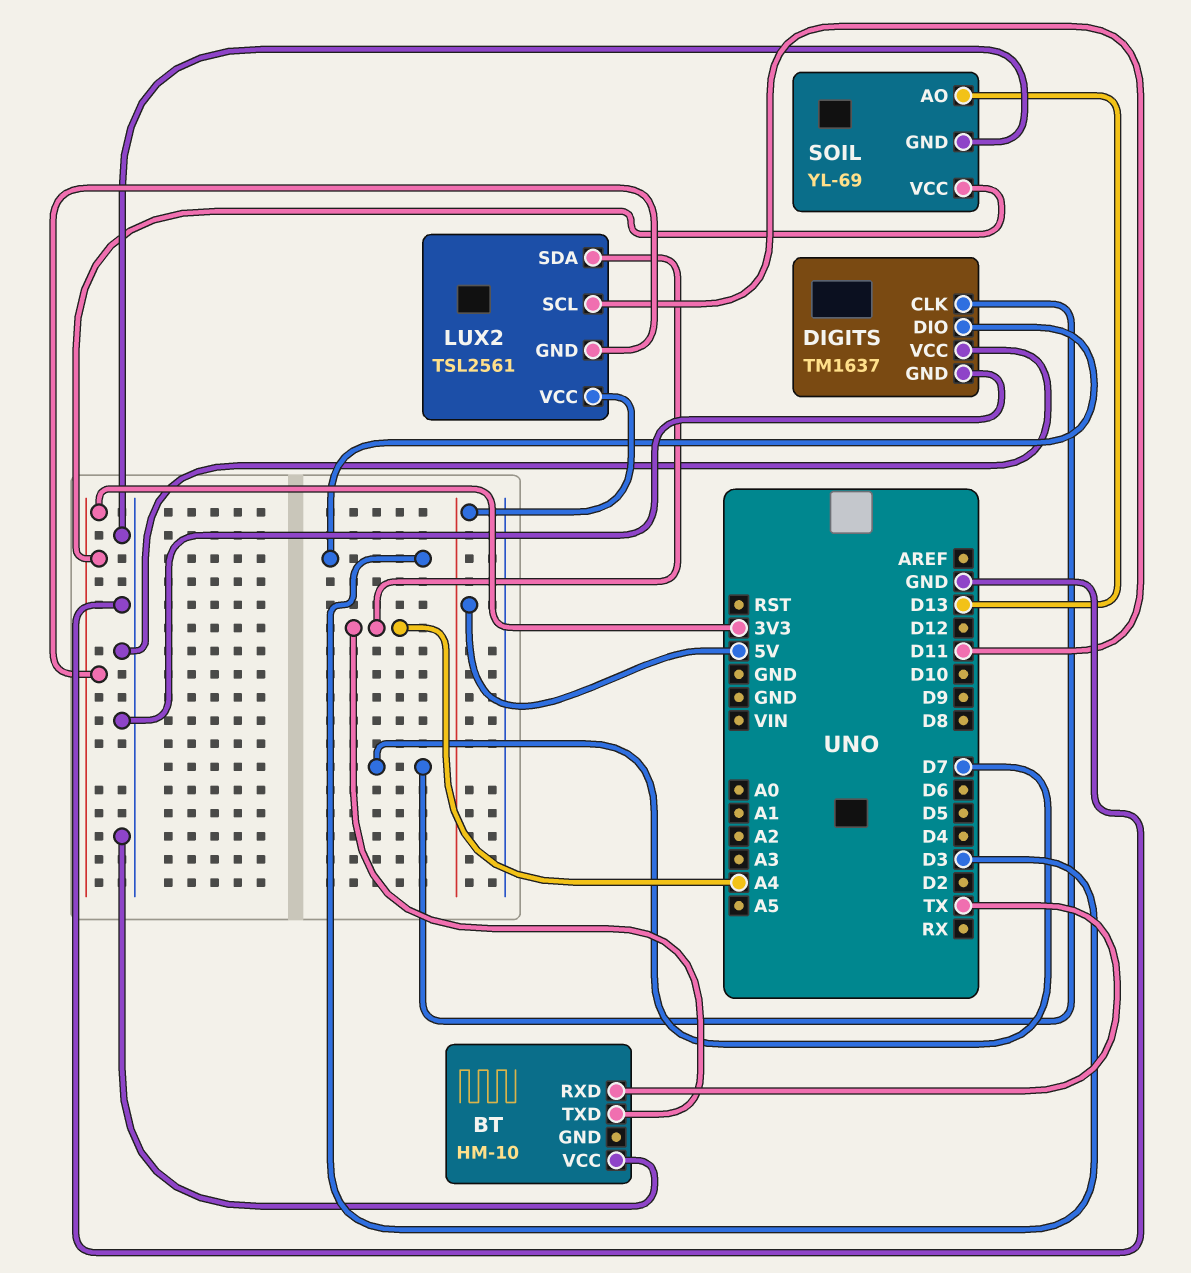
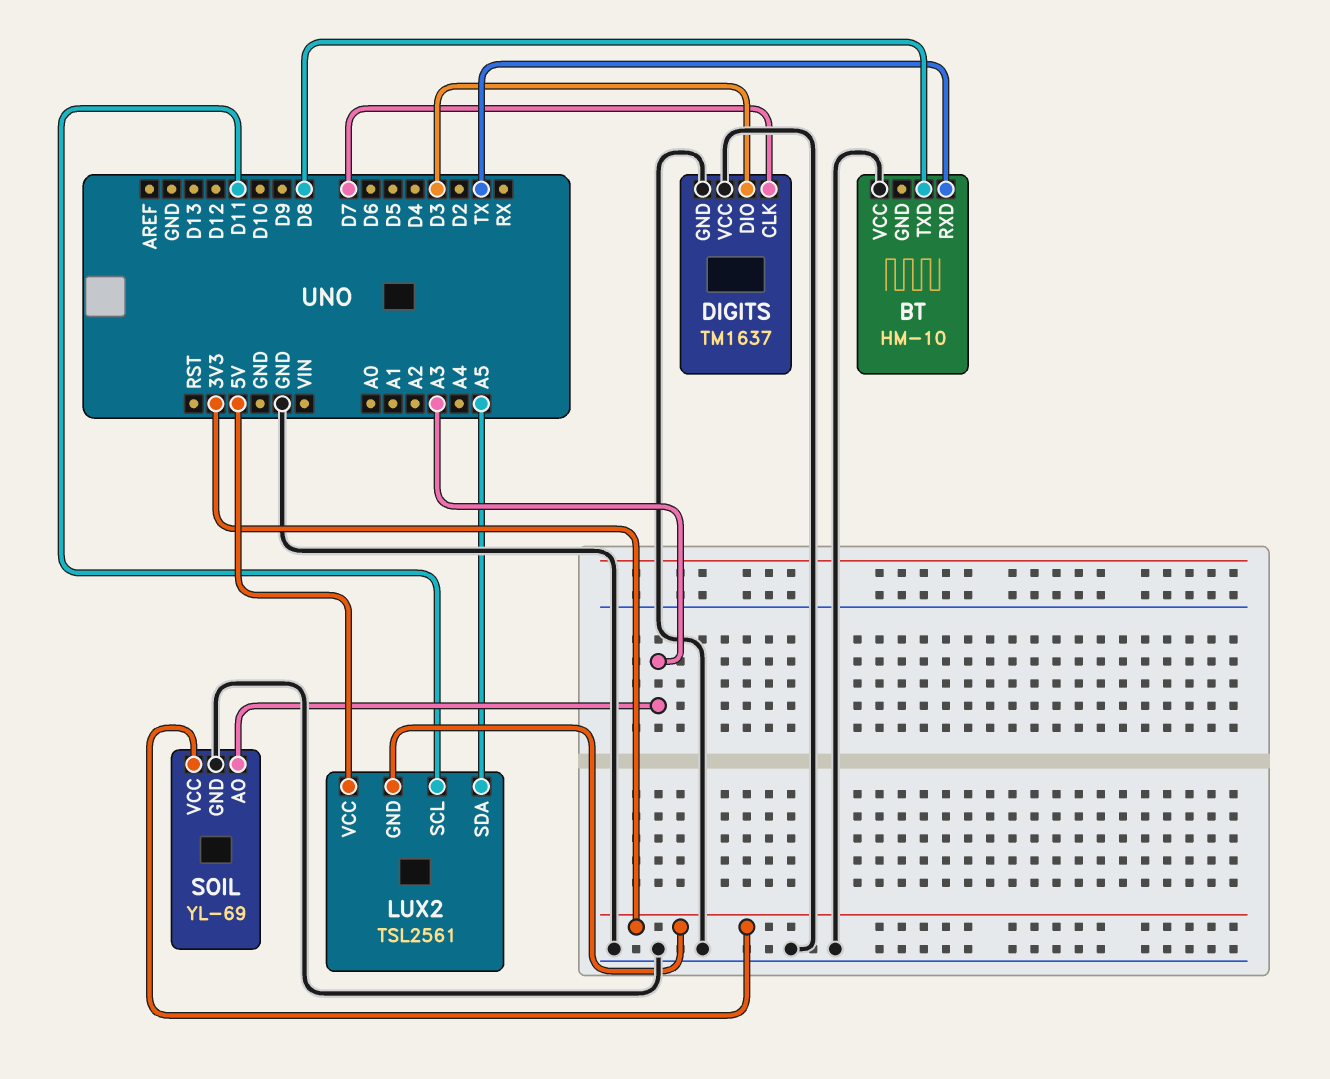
BT pin TXD: A4 -> D8
LUX2 pin SDA: A4 -> A5
SOIL pin AO: D13 -> A3

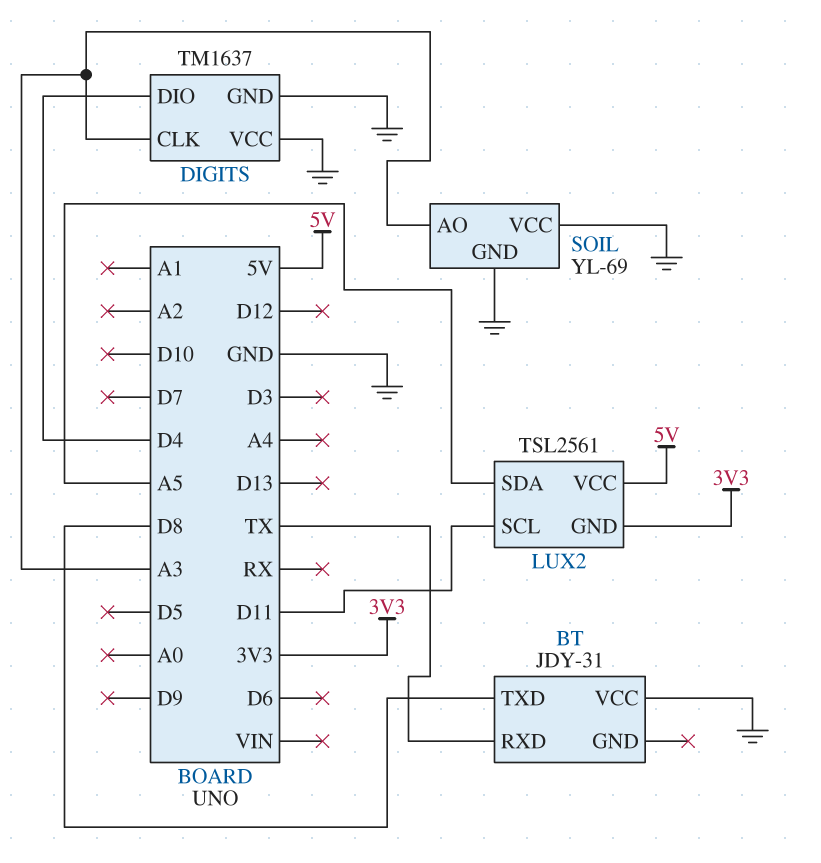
BT: HM-10 -> JDY-31
DIGITS pin CLK: D7 -> A3
DIGITS pin DIO: D3 -> D4
SOIL pin VCC: 3V3 -> GND

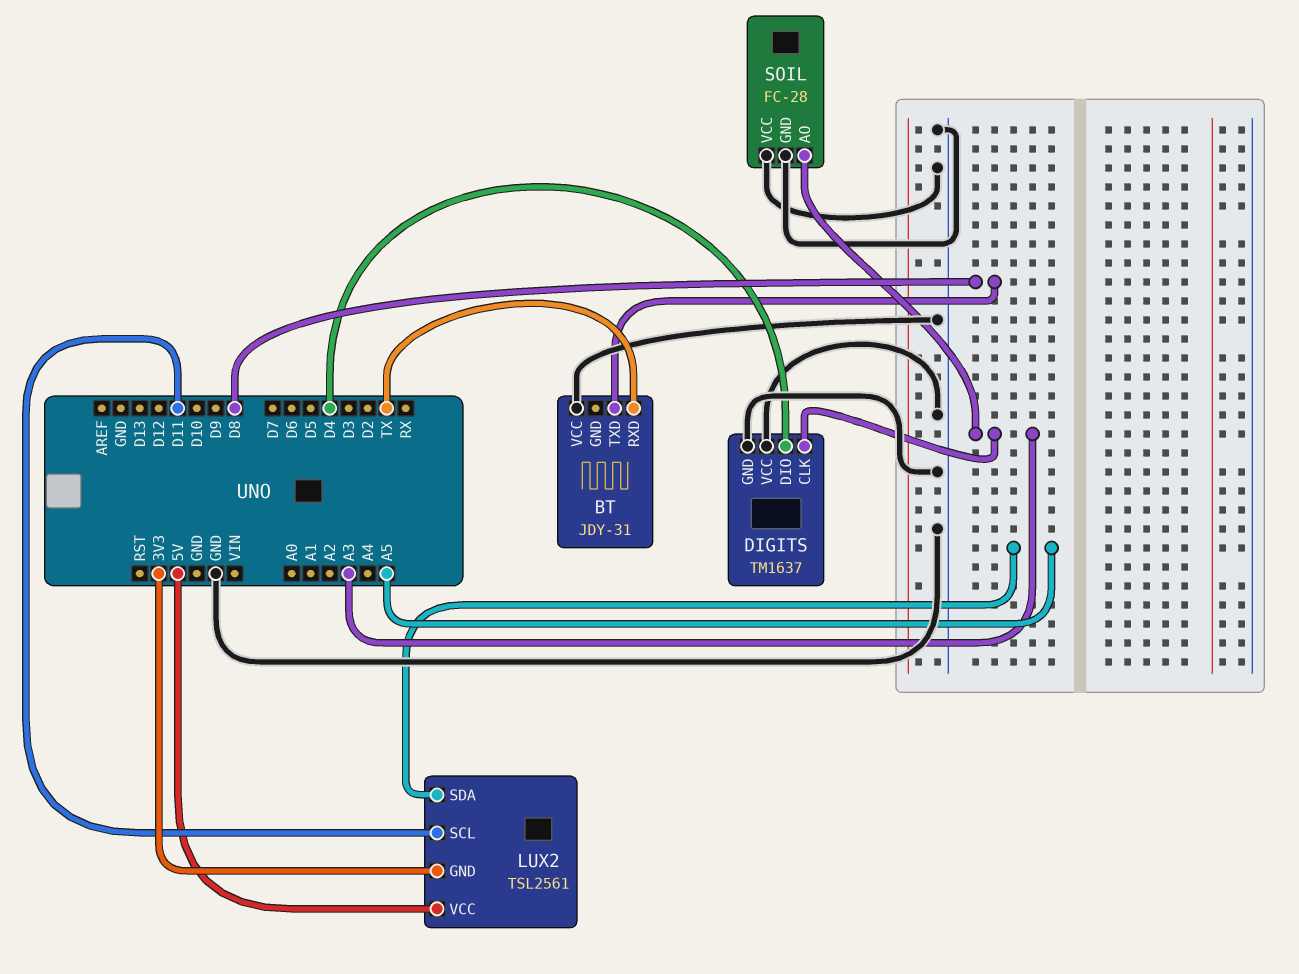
SOIL: YL-69 -> FC-28

